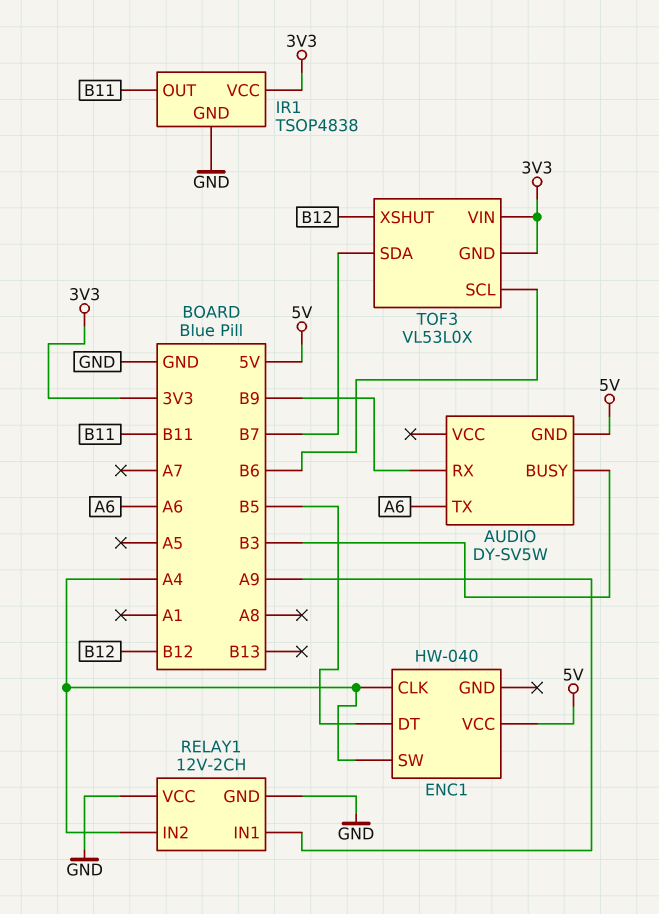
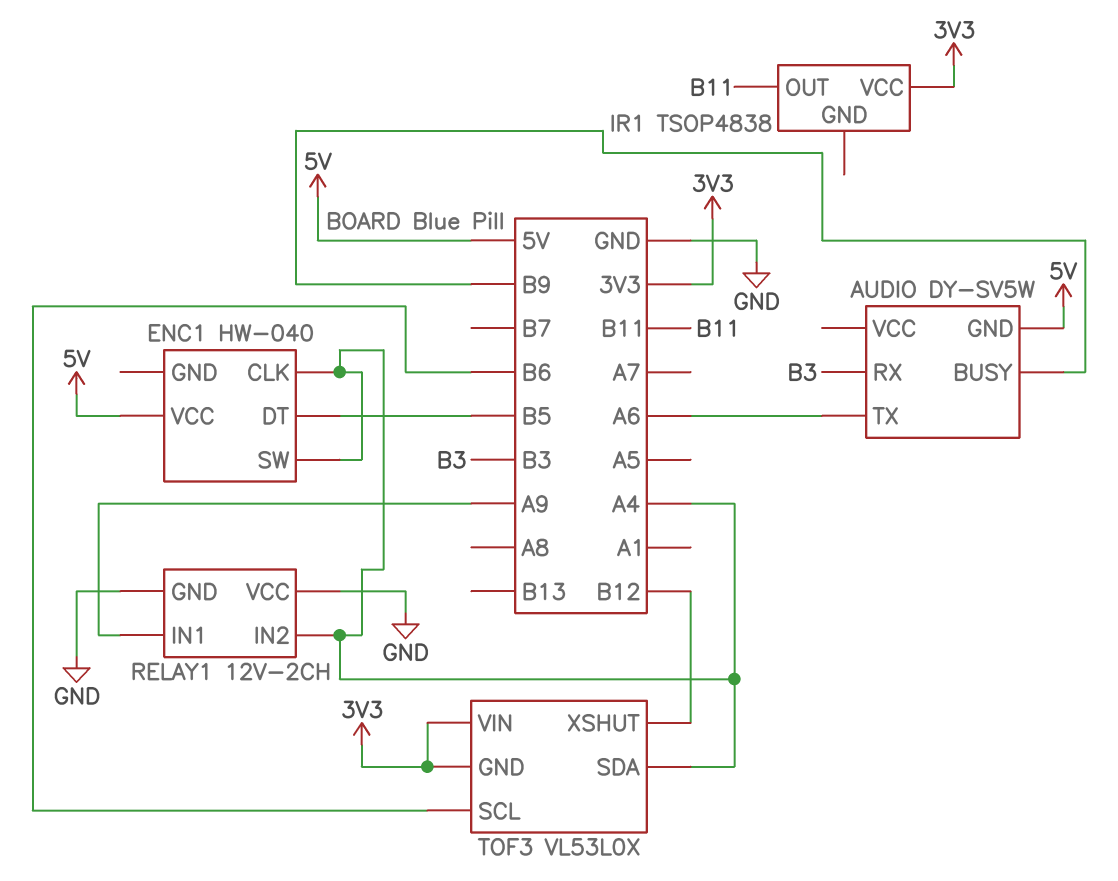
AUDIO pin BUSY: B3 -> B9
AUDIO pin RX: B9 -> B3
IR1 pin GND: GND -> none
TOF3 pin SDA: B7 -> A4

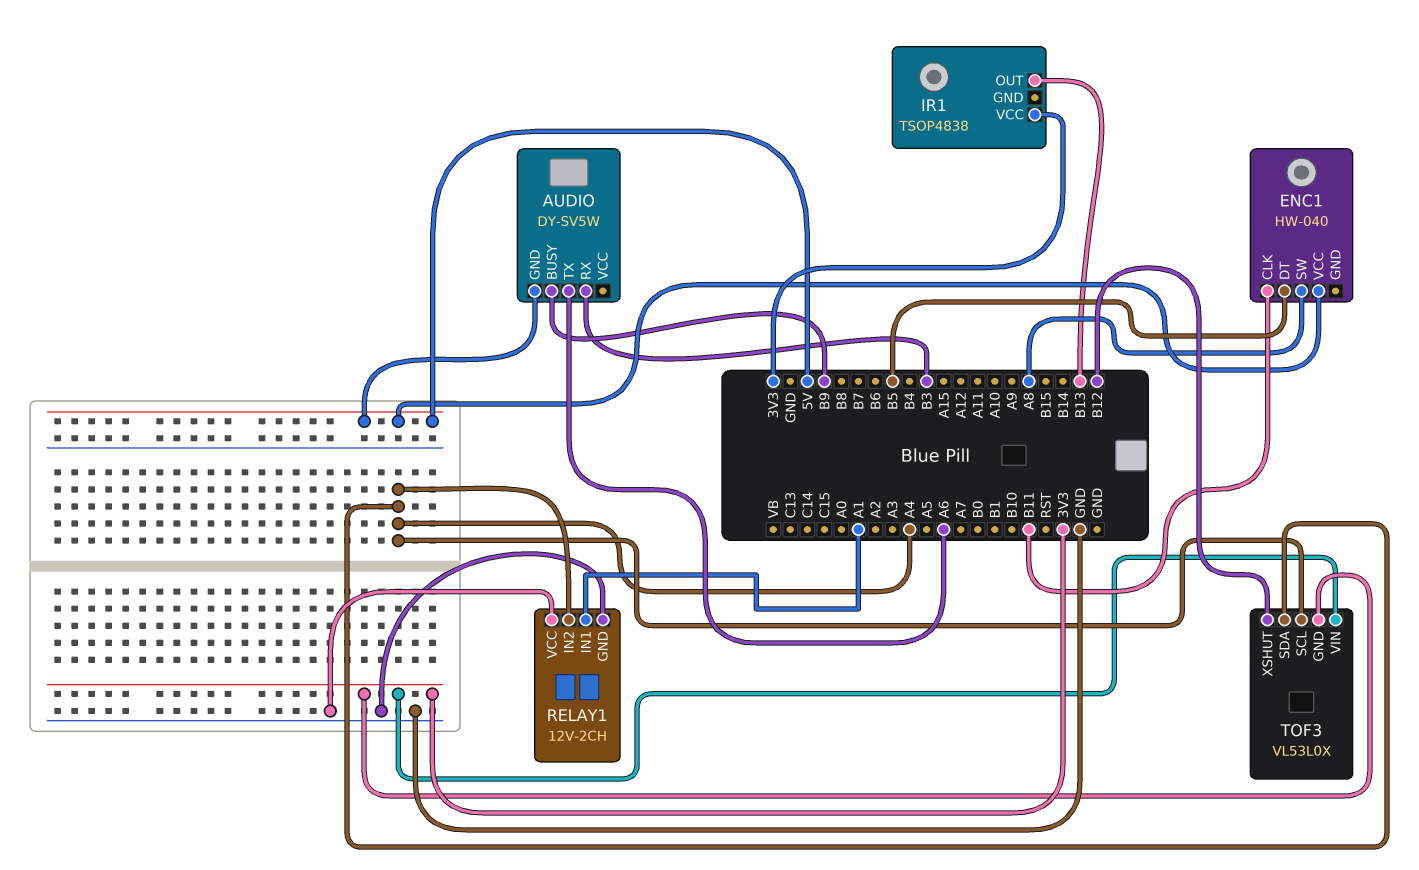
ENC1 pin CLK: A4 -> B11
ENC1 pin SW: A4 -> A8
IR1 pin OUT: B11 -> B13
RELAY1 pin IN1: A9 -> A1
TOF3 pin SCL: B6 -> A4

